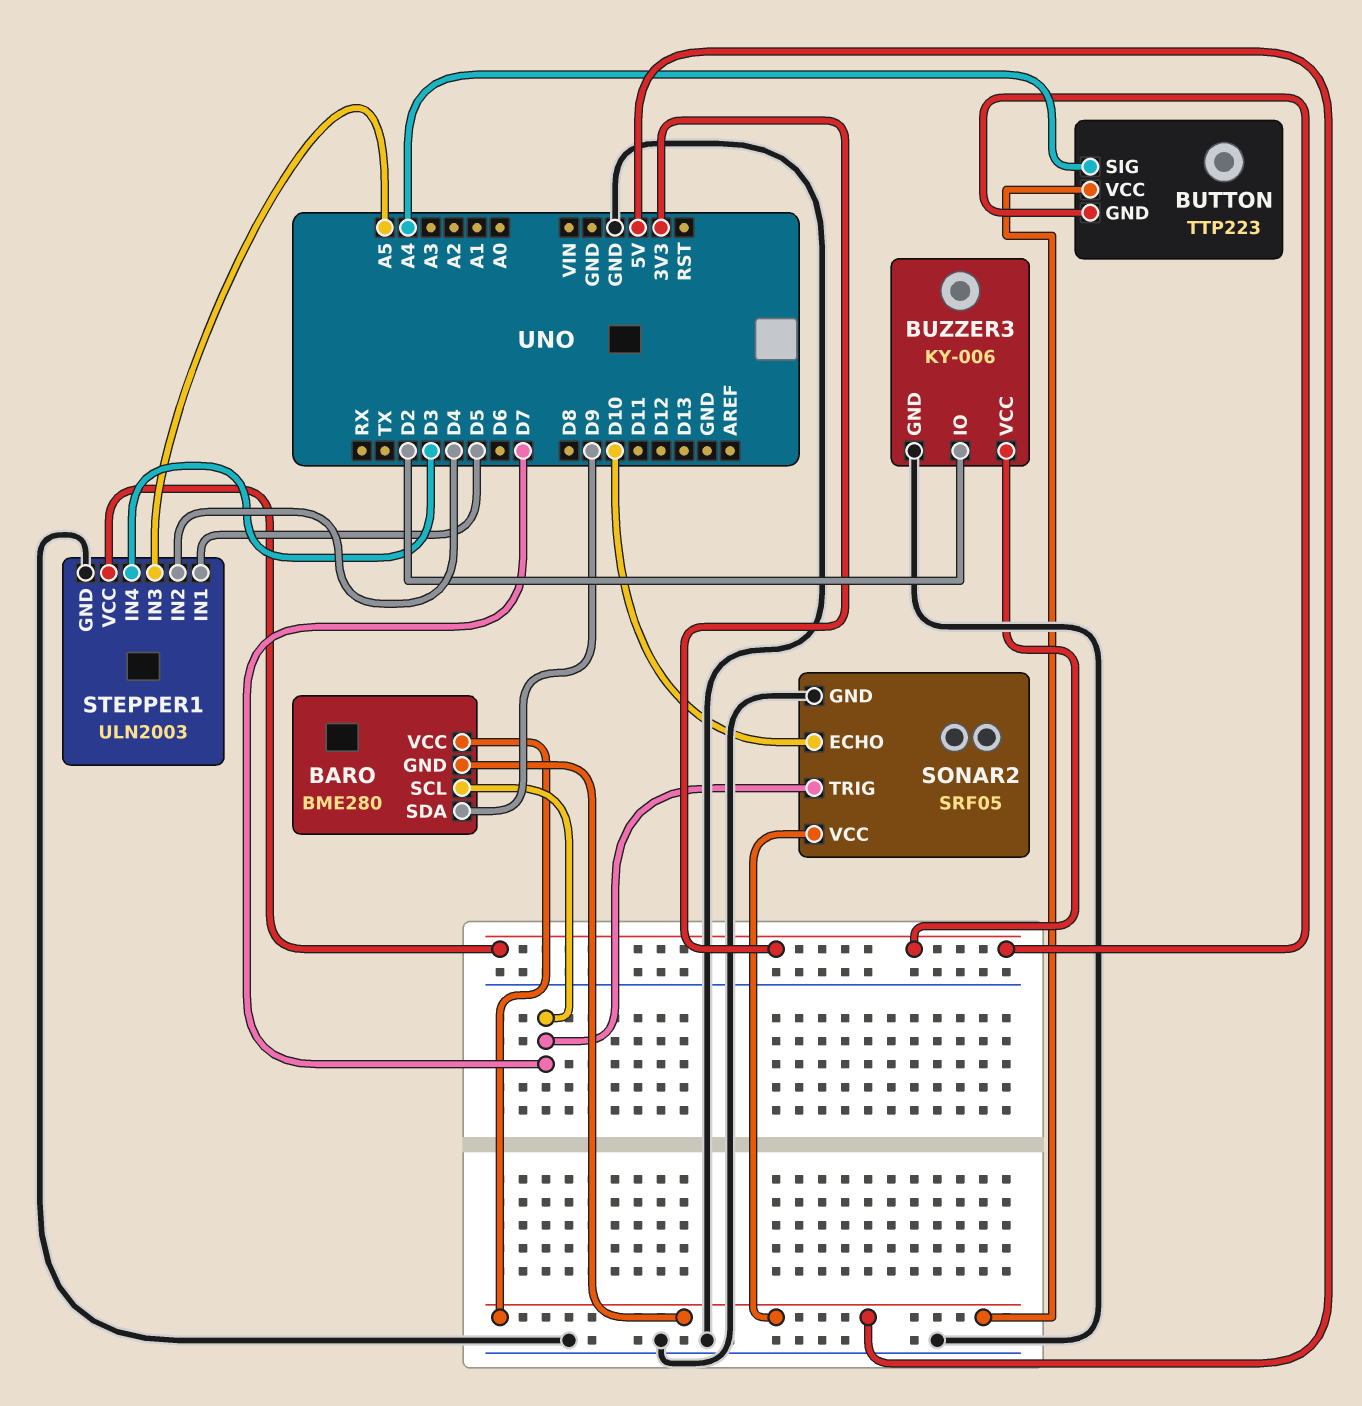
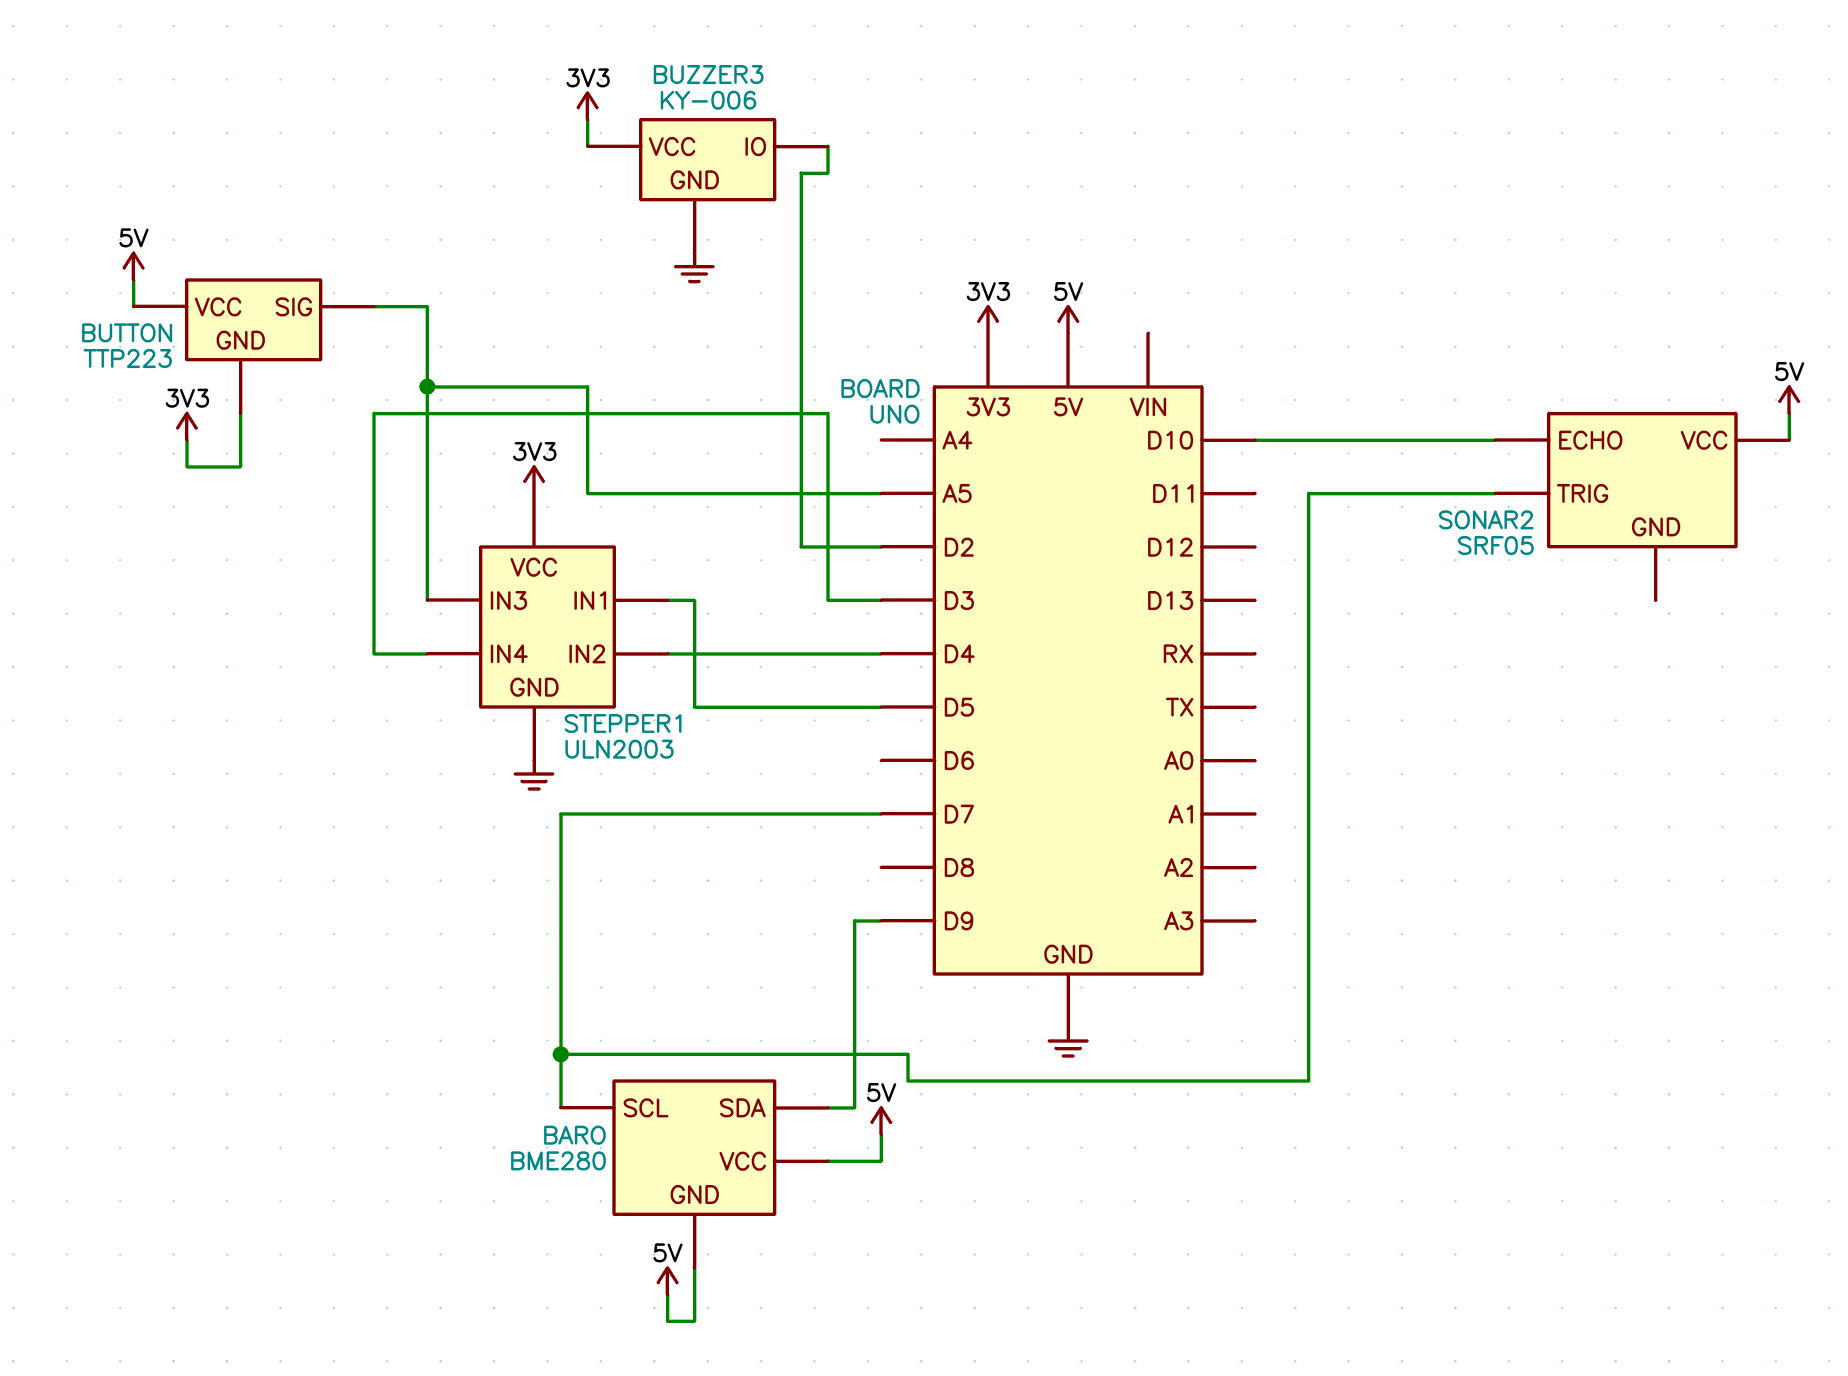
BUTTON pin SIG: A4 -> A5
SONAR2 pin GND: GND -> none

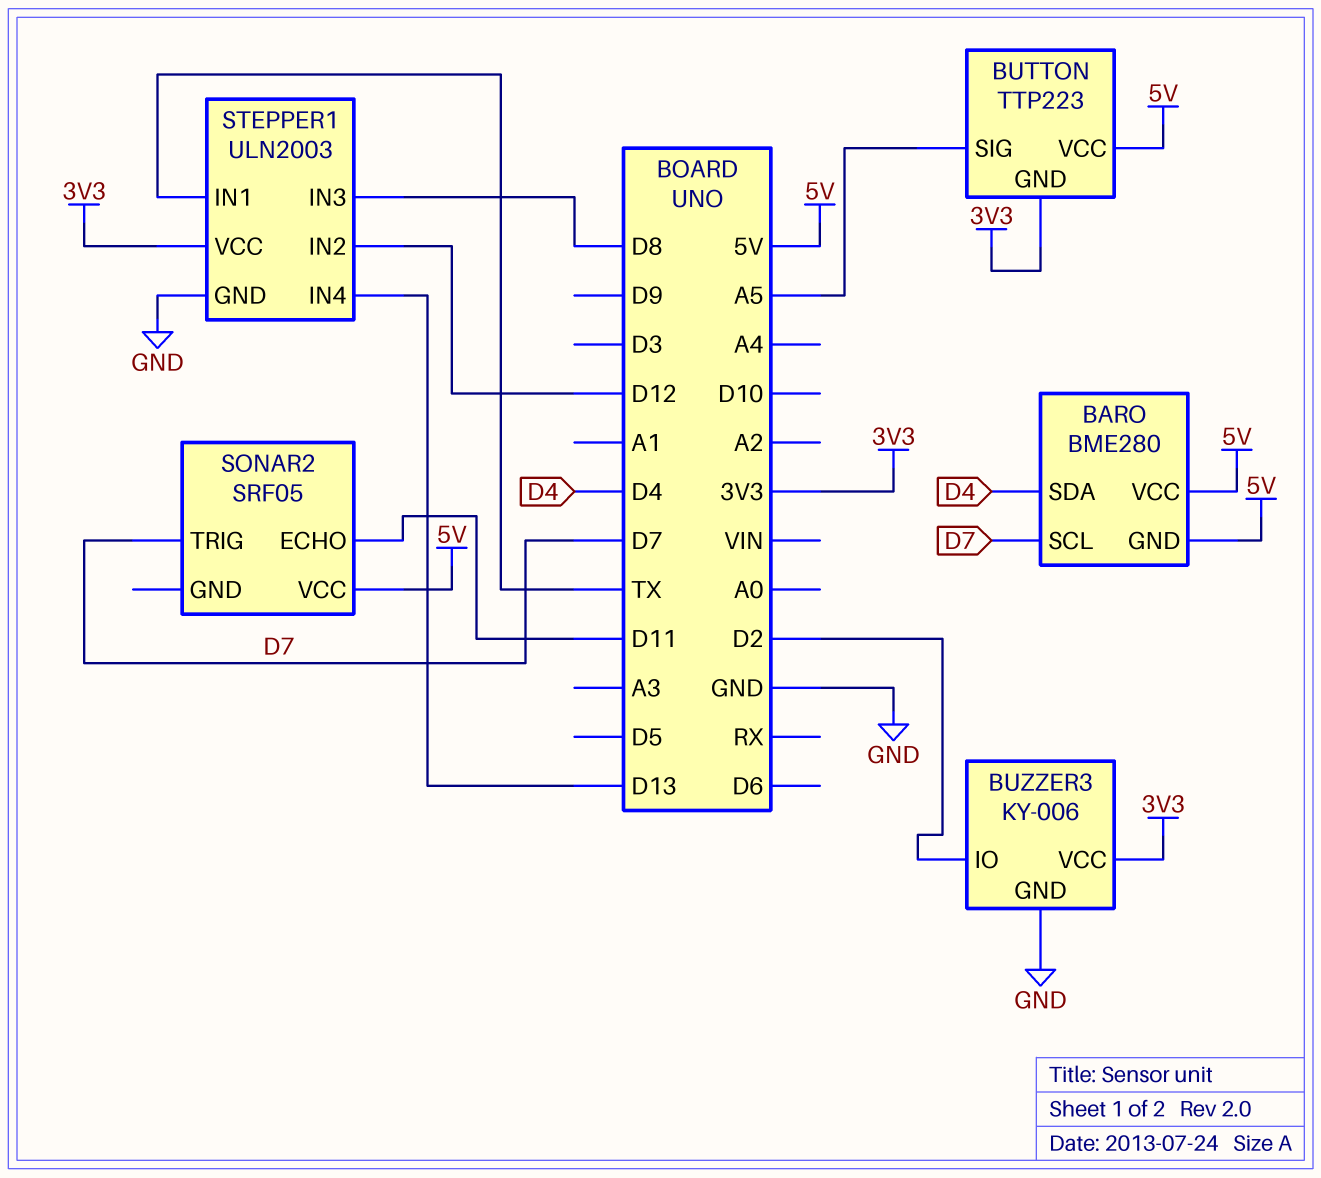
BARO pin SDA: D9 -> D4
SONAR2 pin ECHO: D10 -> D11
STEPPER1 pin IN1: D5 -> TX
STEPPER1 pin IN2: D4 -> D12
STEPPER1 pin IN3: A5 -> D8
STEPPER1 pin IN4: D3 -> D13

